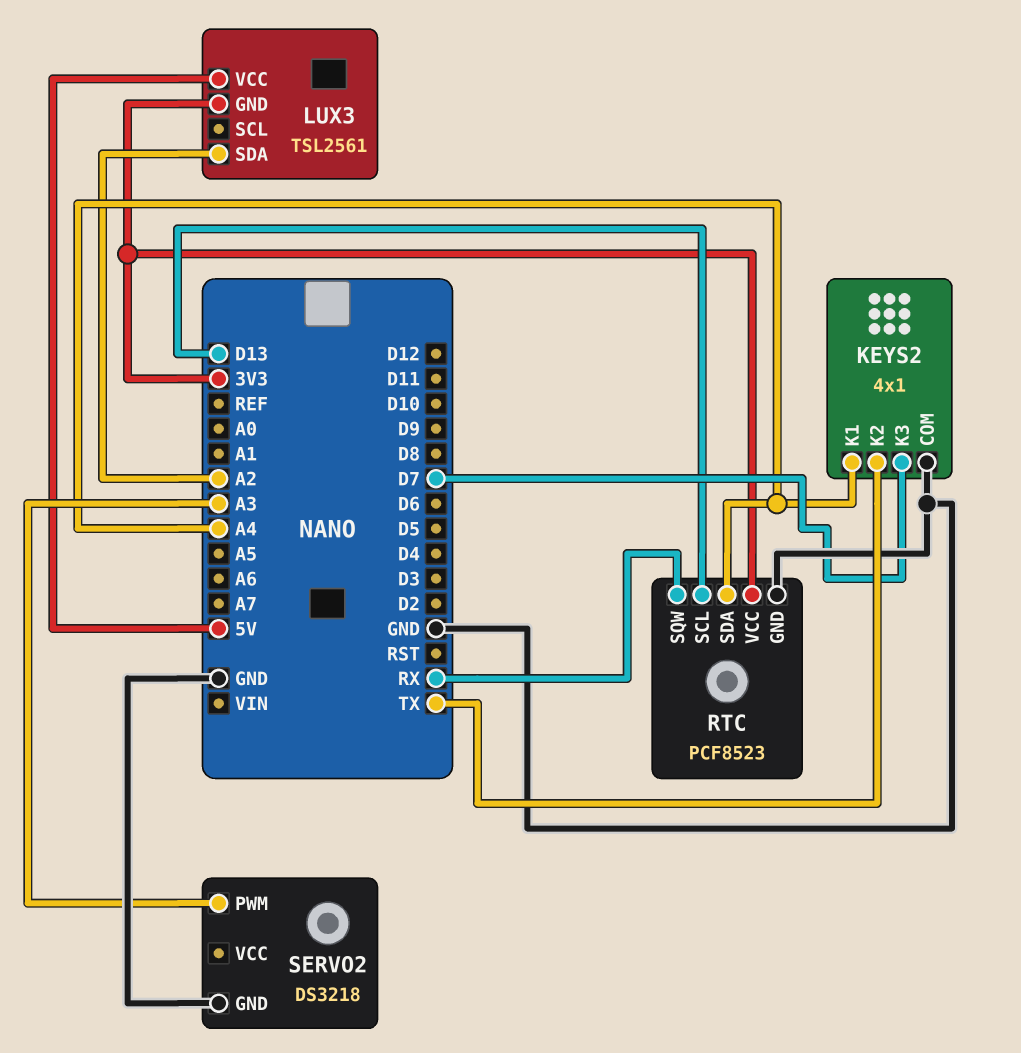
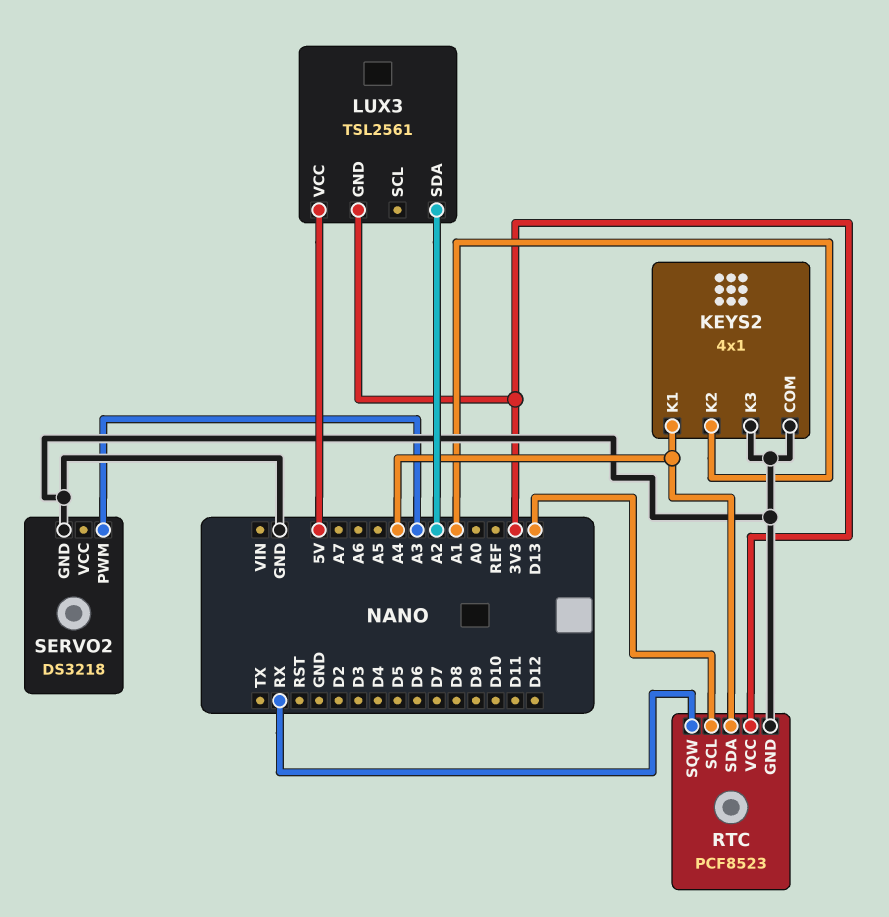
KEYS2 pin K2: TX -> A1
KEYS2 pin K3: D7 -> GND

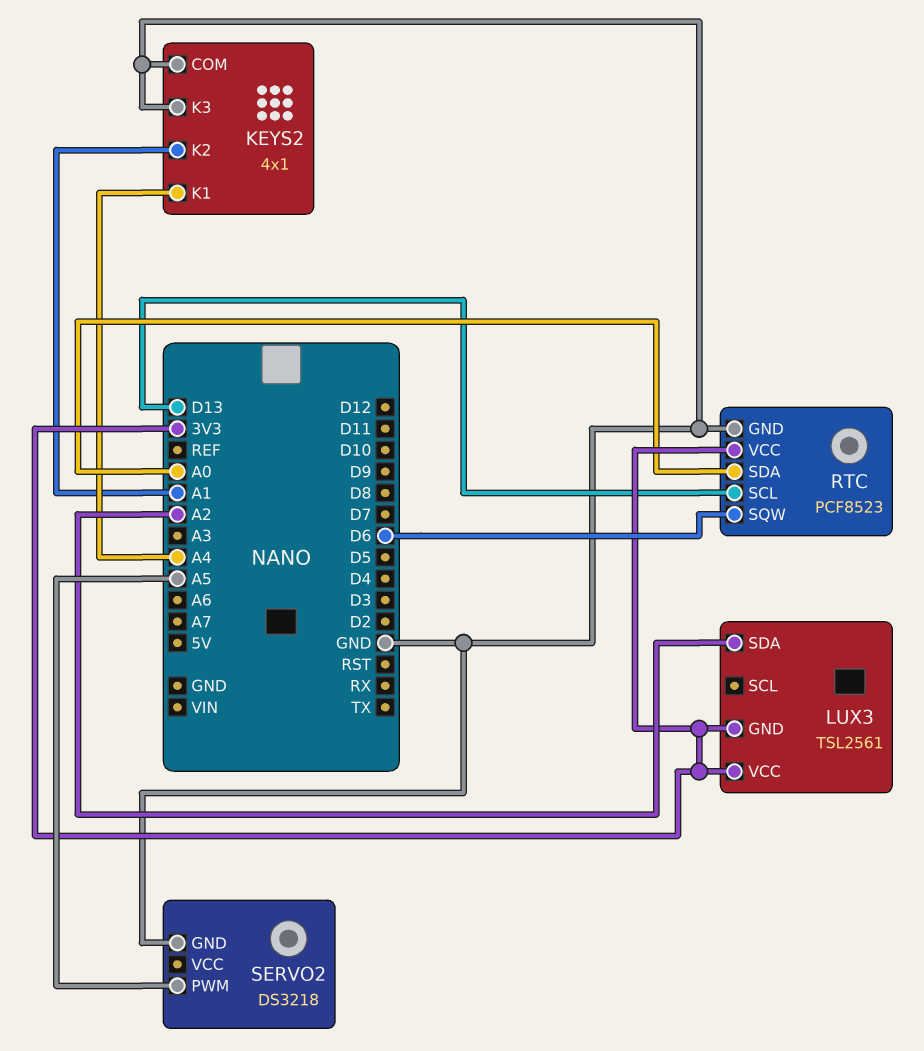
LUX3 pin VCC: 5V -> 3V3
RTC pin SDA: A4 -> A0
RTC pin SQW: RX -> D6
SERVO2 pin PWM: A3 -> A5

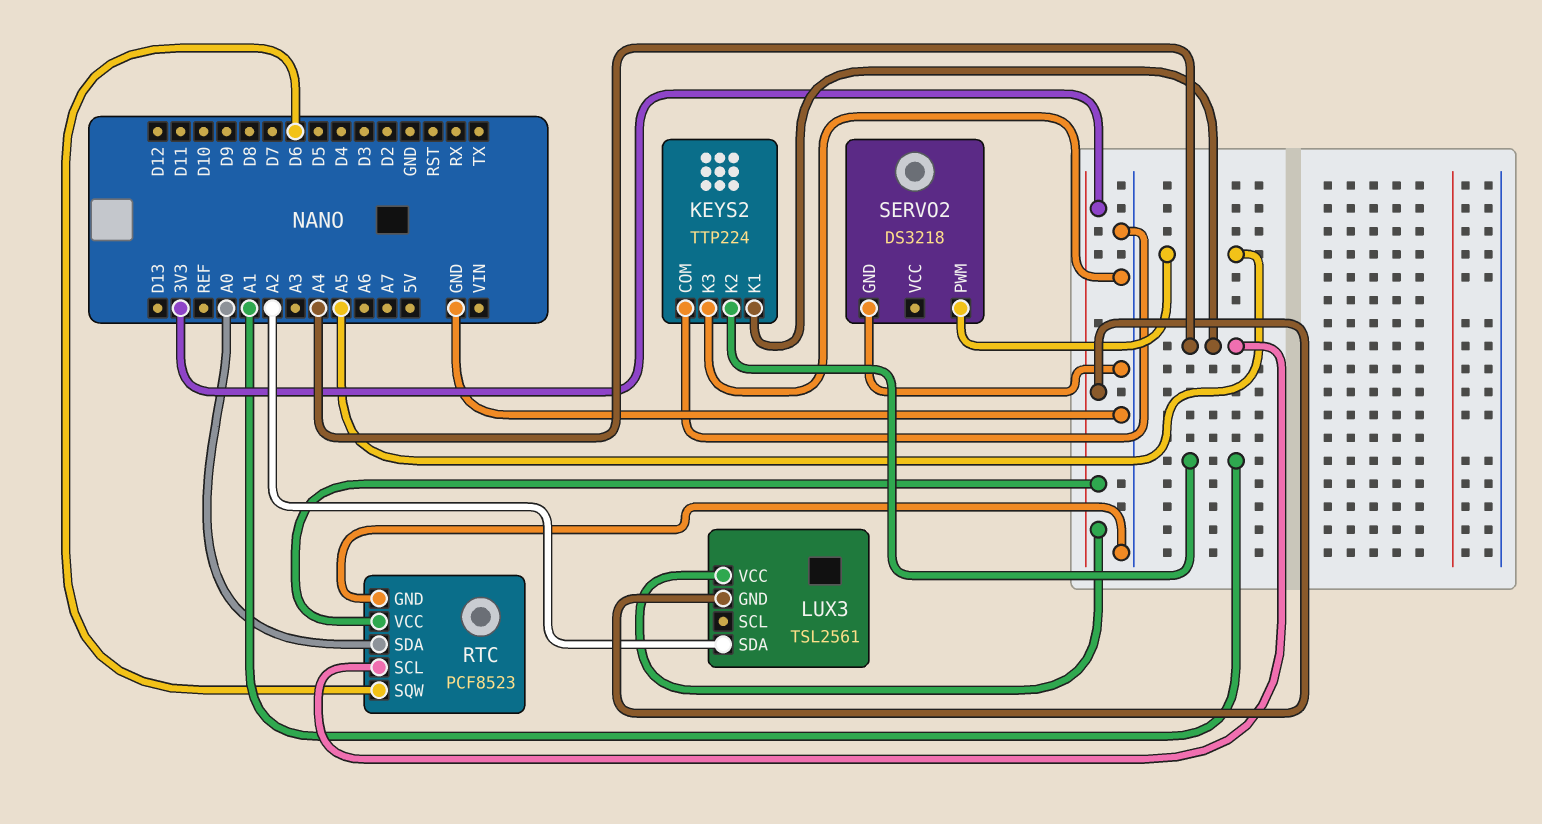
KEYS2: 4x1 -> TTP224
RTC pin SCL: D13 -> A4

